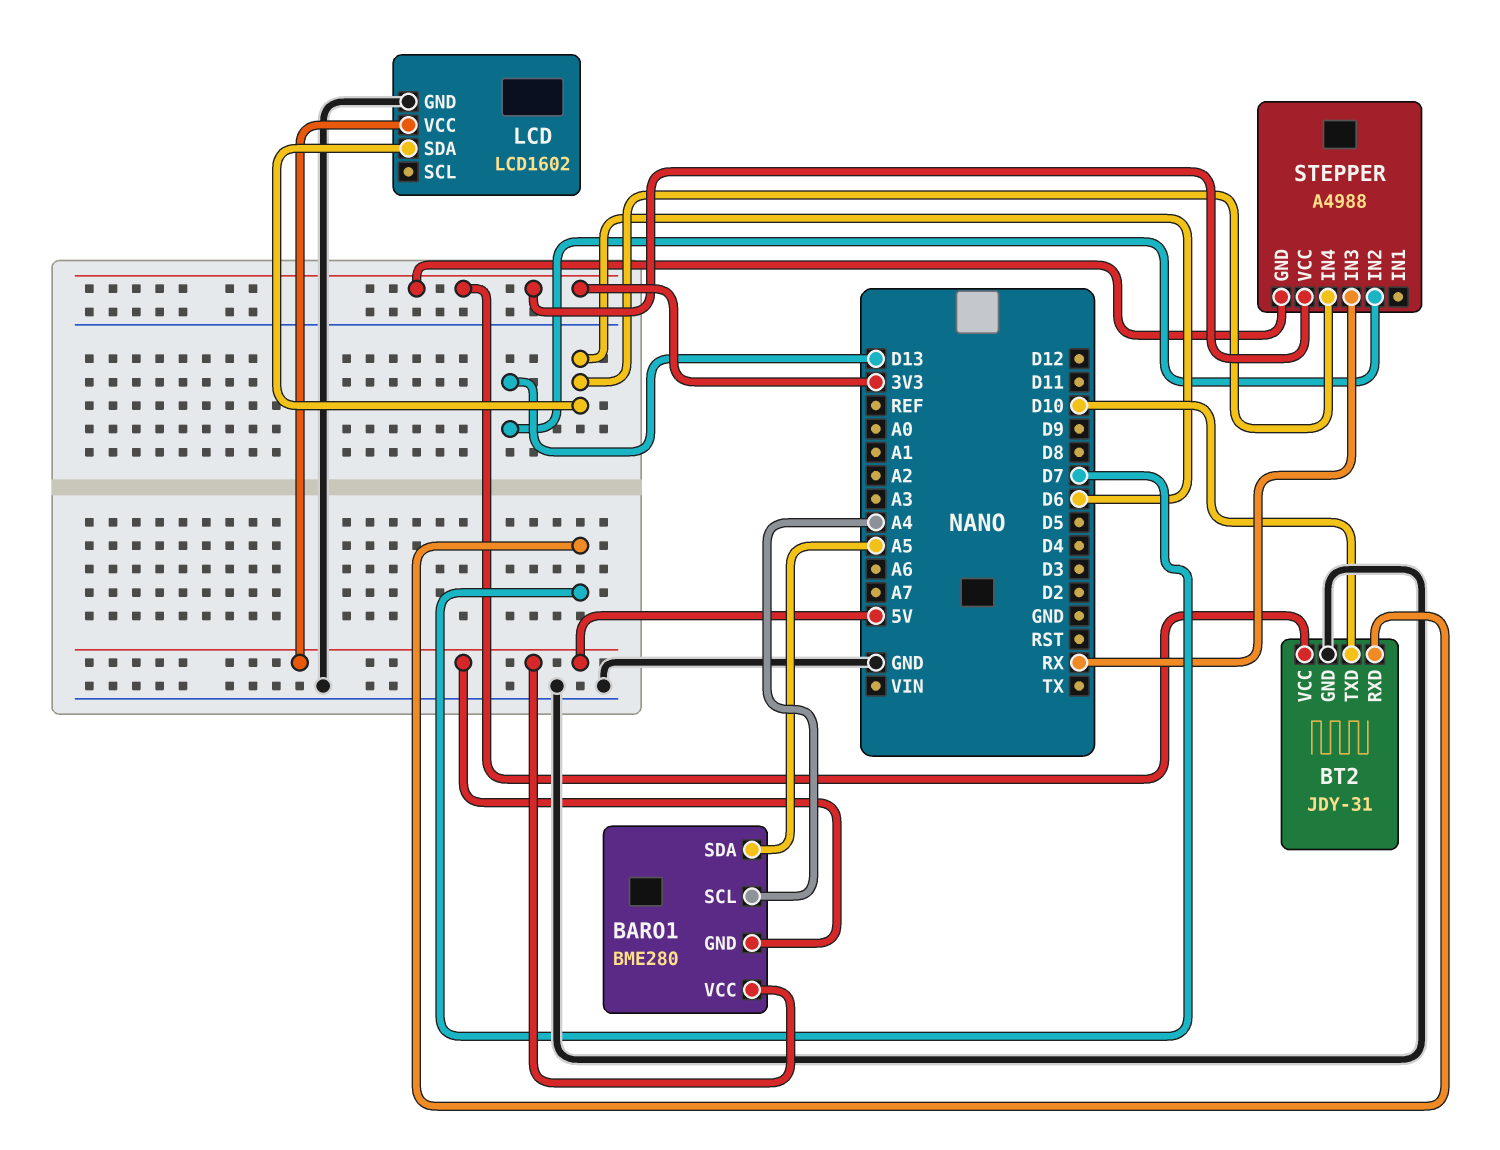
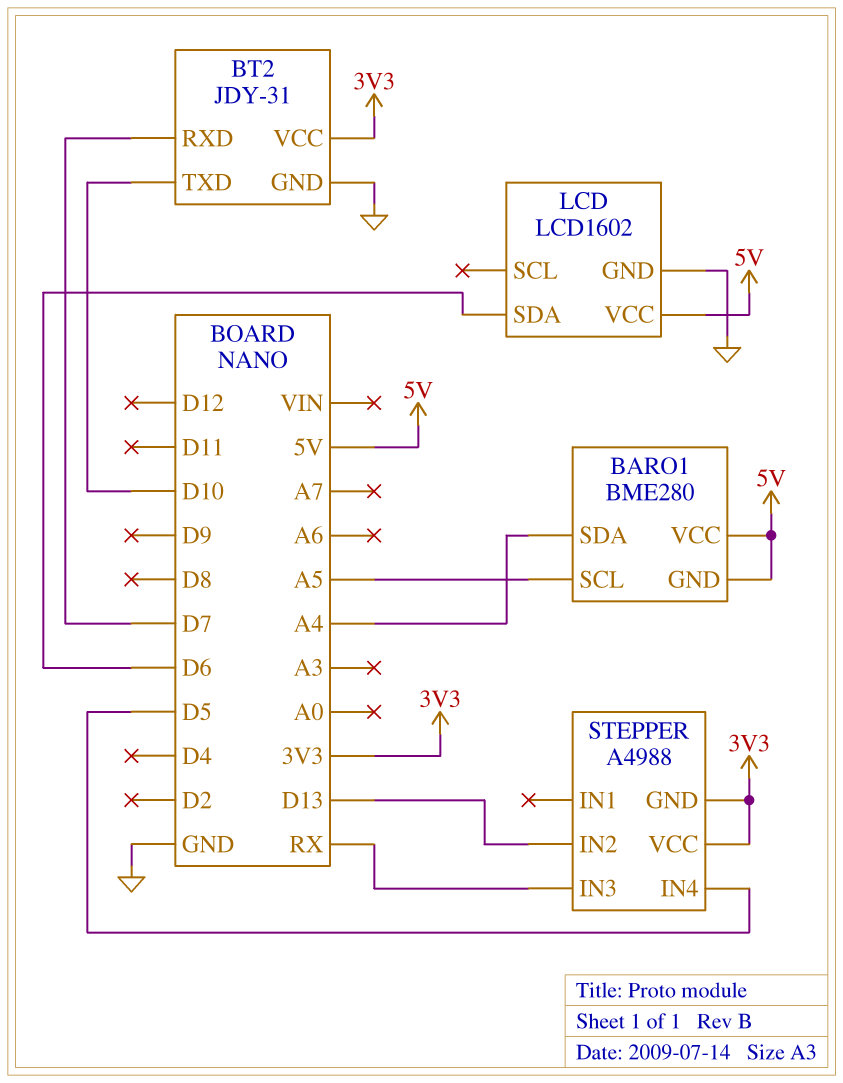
BARO1 pin SCL: A4 -> A5
BARO1 pin SDA: A5 -> A4
STEPPER pin IN4: D6 -> D5

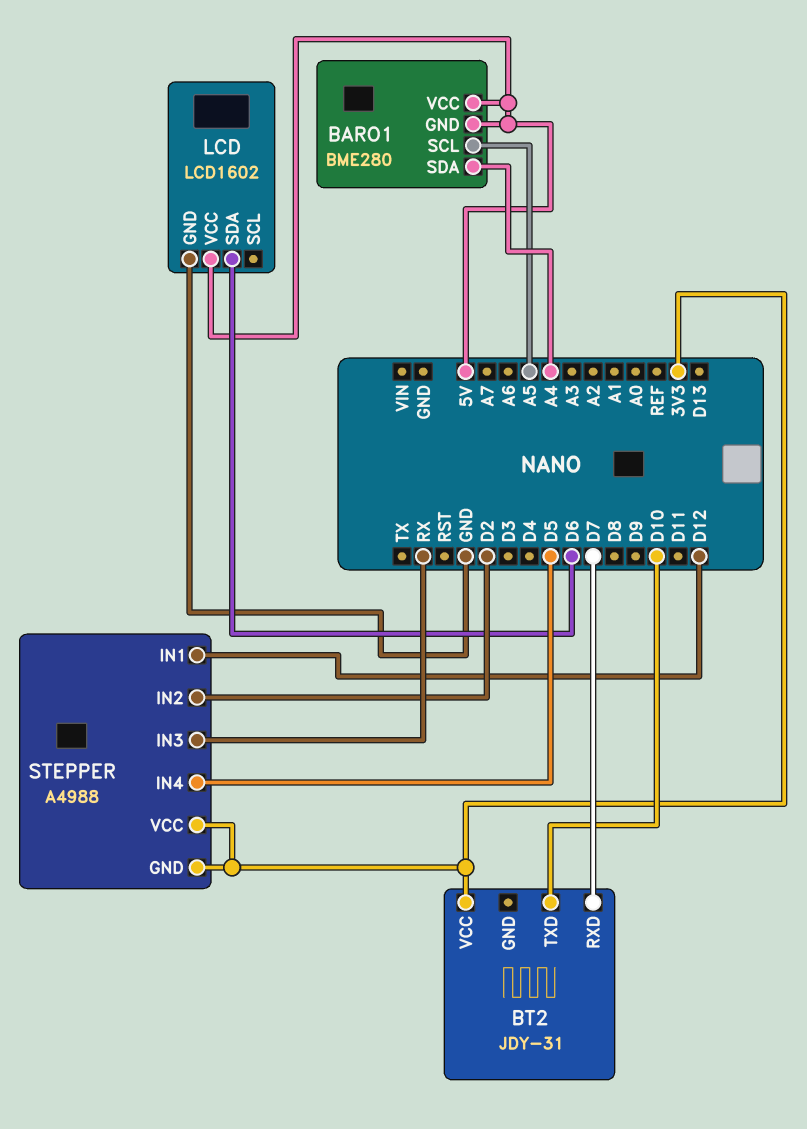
BT2 pin GND: GND -> none
STEPPER pin IN1: none -> D12
STEPPER pin IN2: D13 -> D2

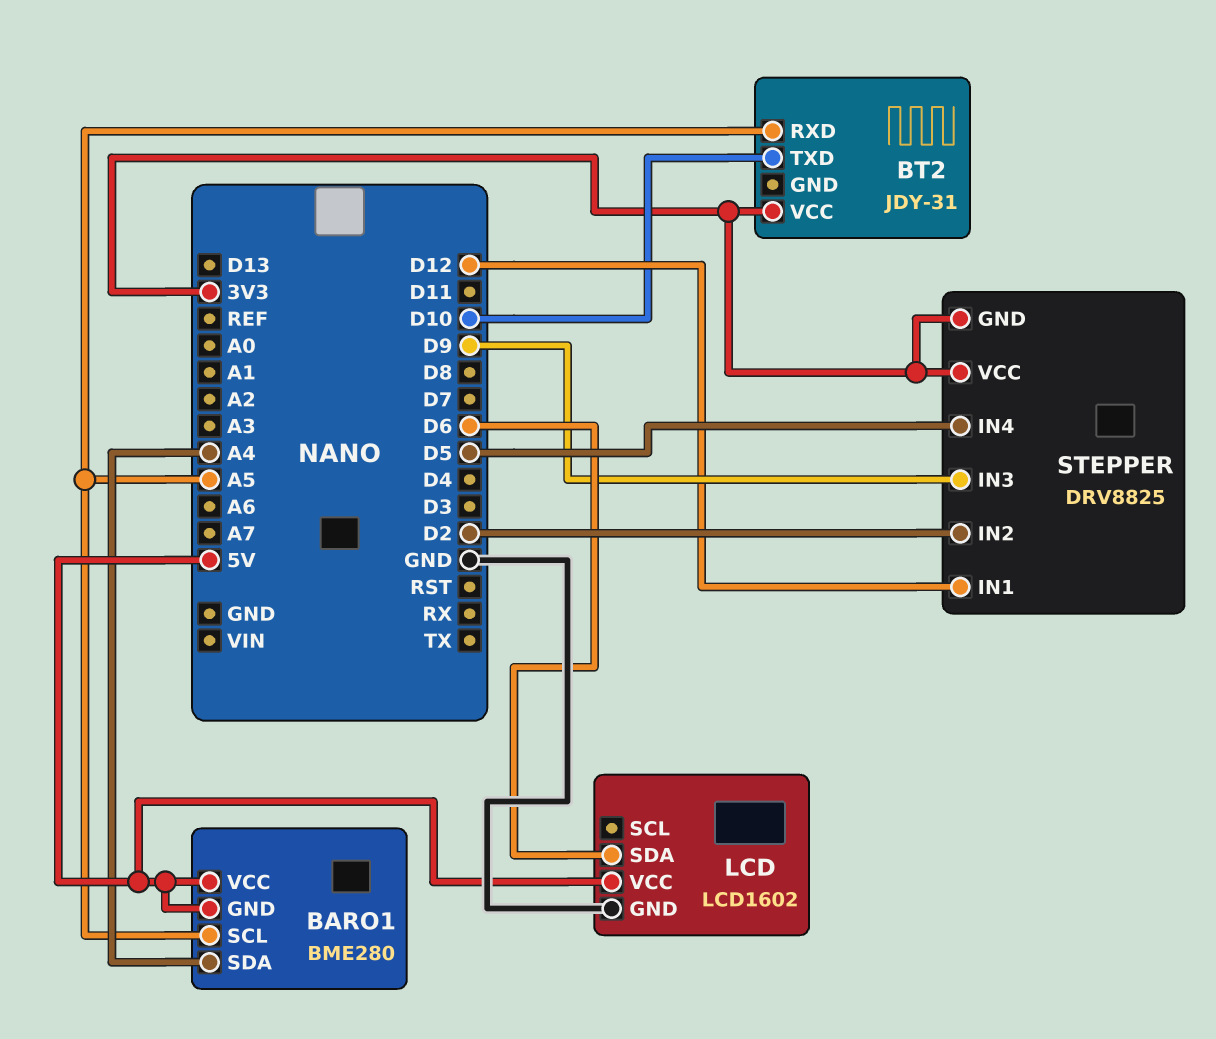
BT2 pin RXD: D7 -> A5
STEPPER: A4988 -> DRV8825
STEPPER pin IN3: RX -> D9

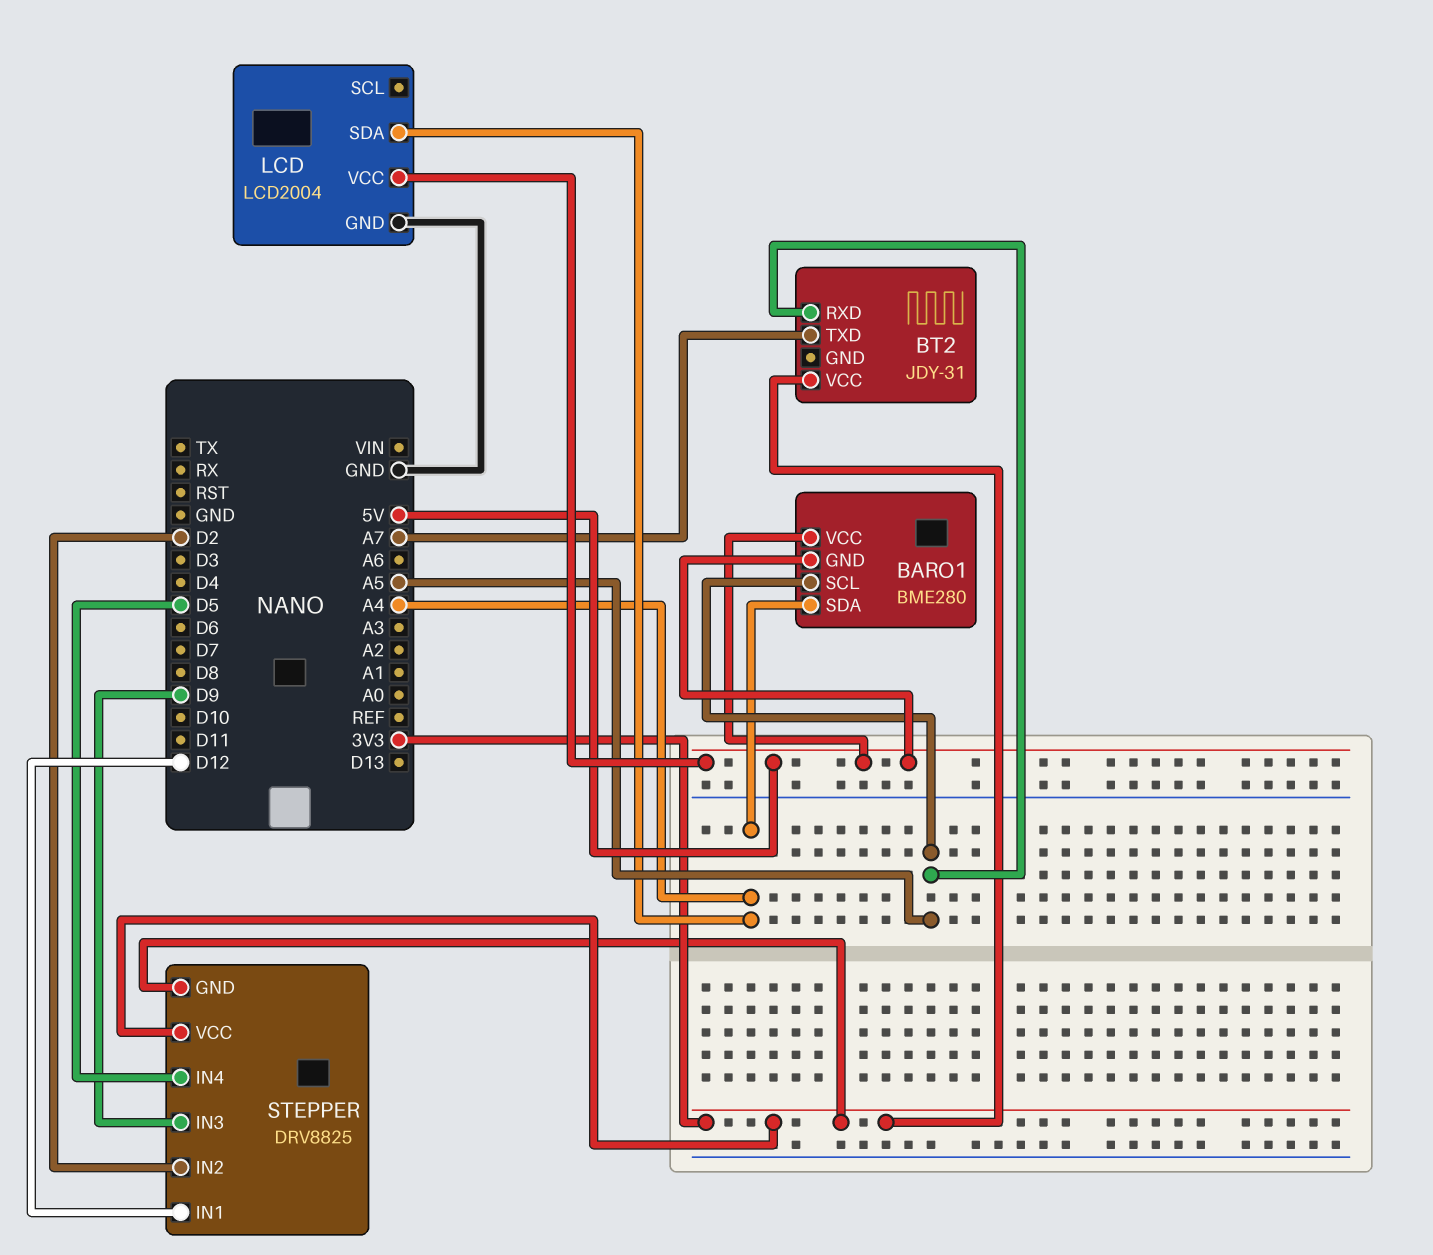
BT2 pin TXD: D10 -> A7
LCD: LCD1602 -> LCD2004
LCD pin SDA: D6 -> A4

